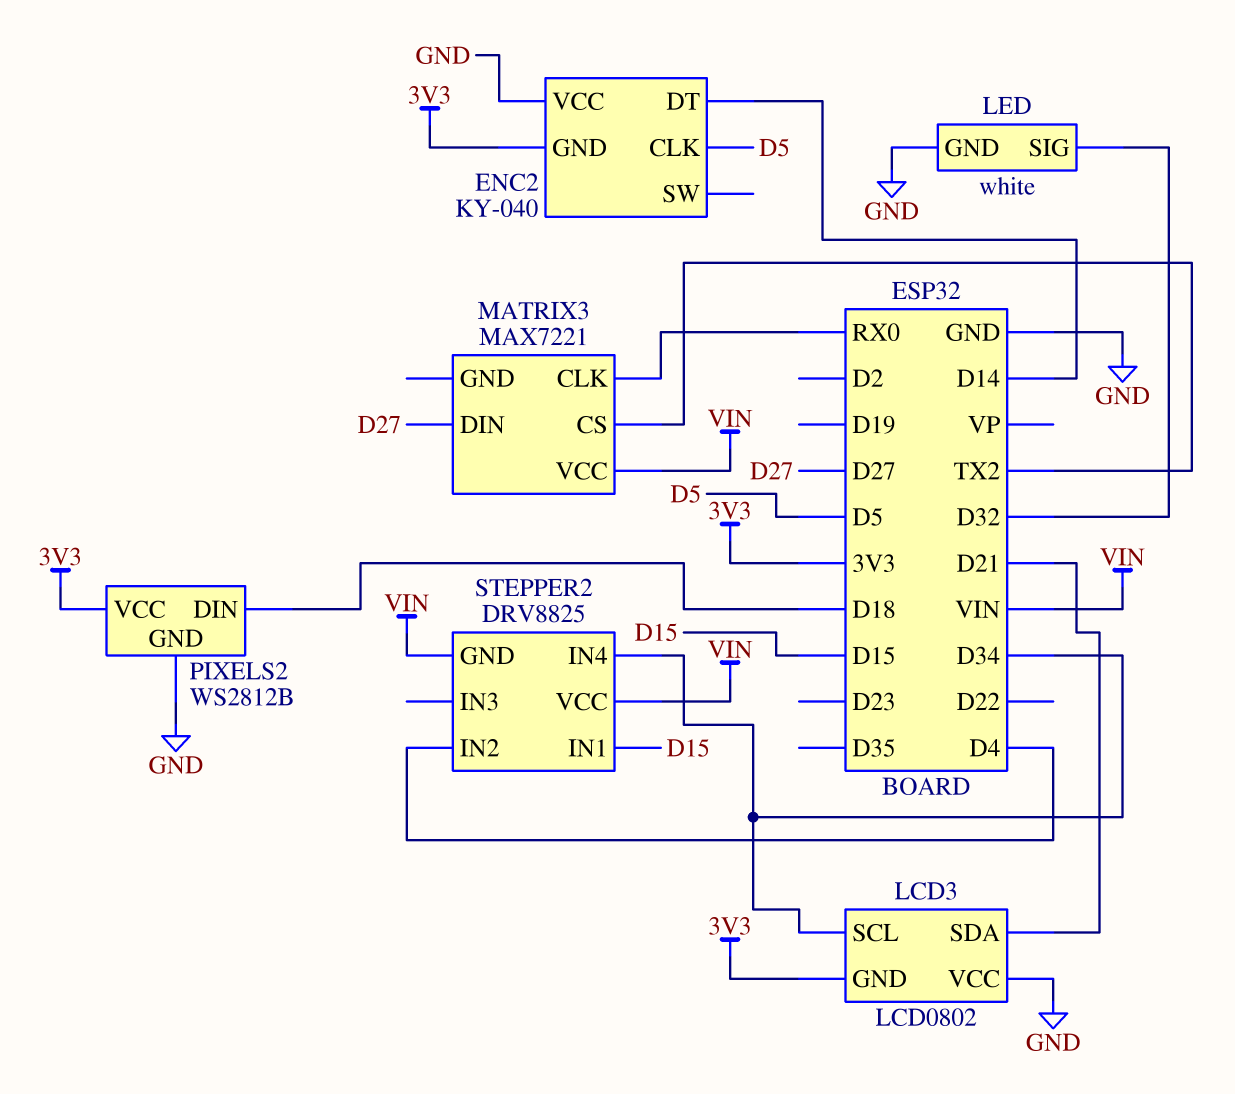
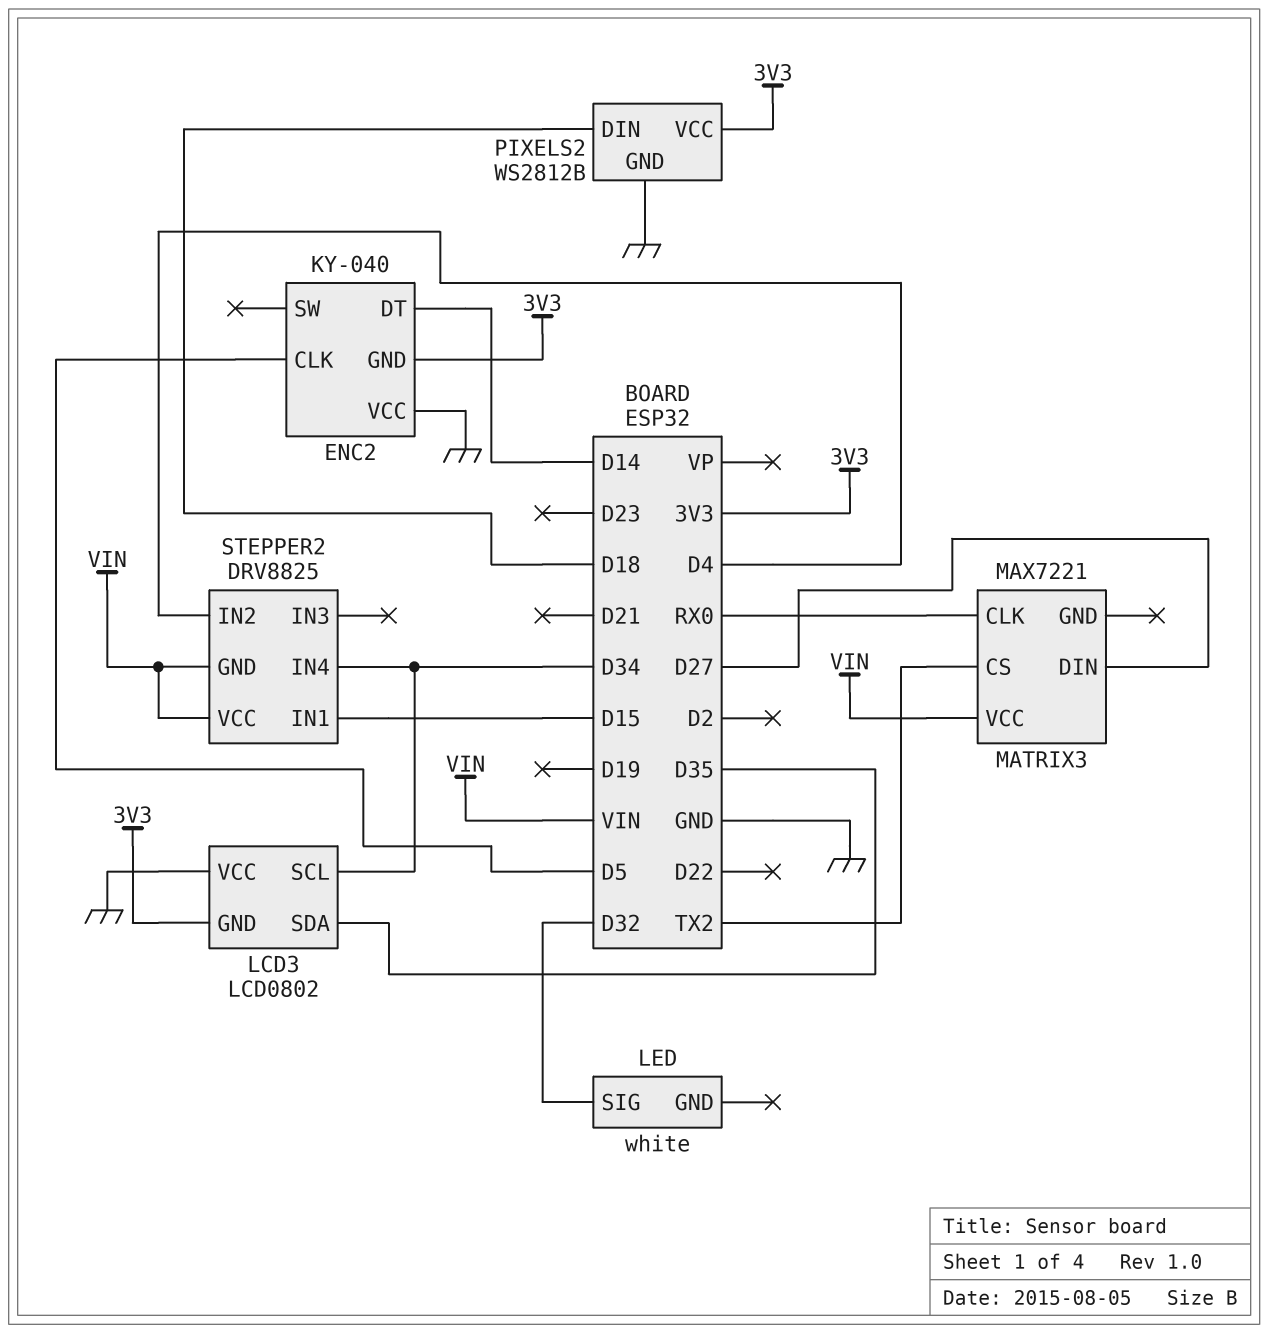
LCD3 pin SDA: D21 -> D35
LED pin GND: GND -> none

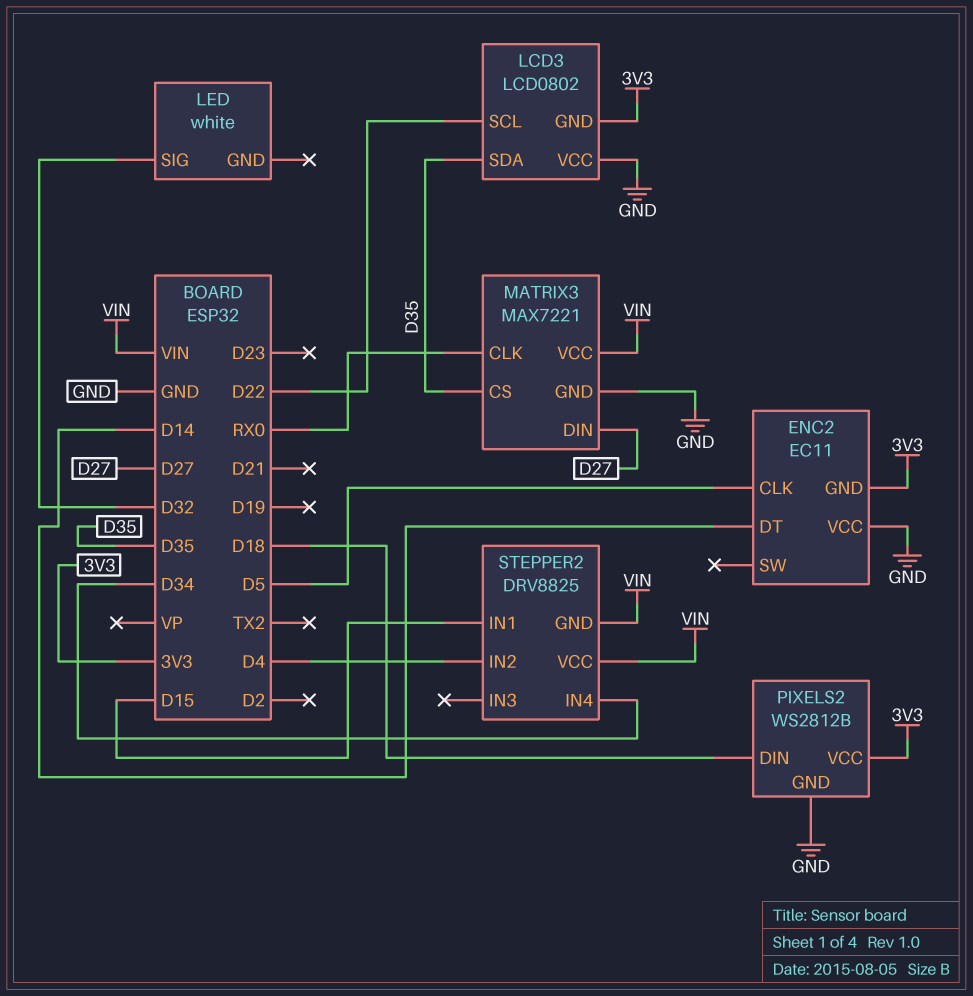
ENC2: KY-040 -> EC11
LCD3 pin SCL: D34 -> D22
MATRIX3 pin CS: TX2 -> D35
MATRIX3 pin GND: none -> GND

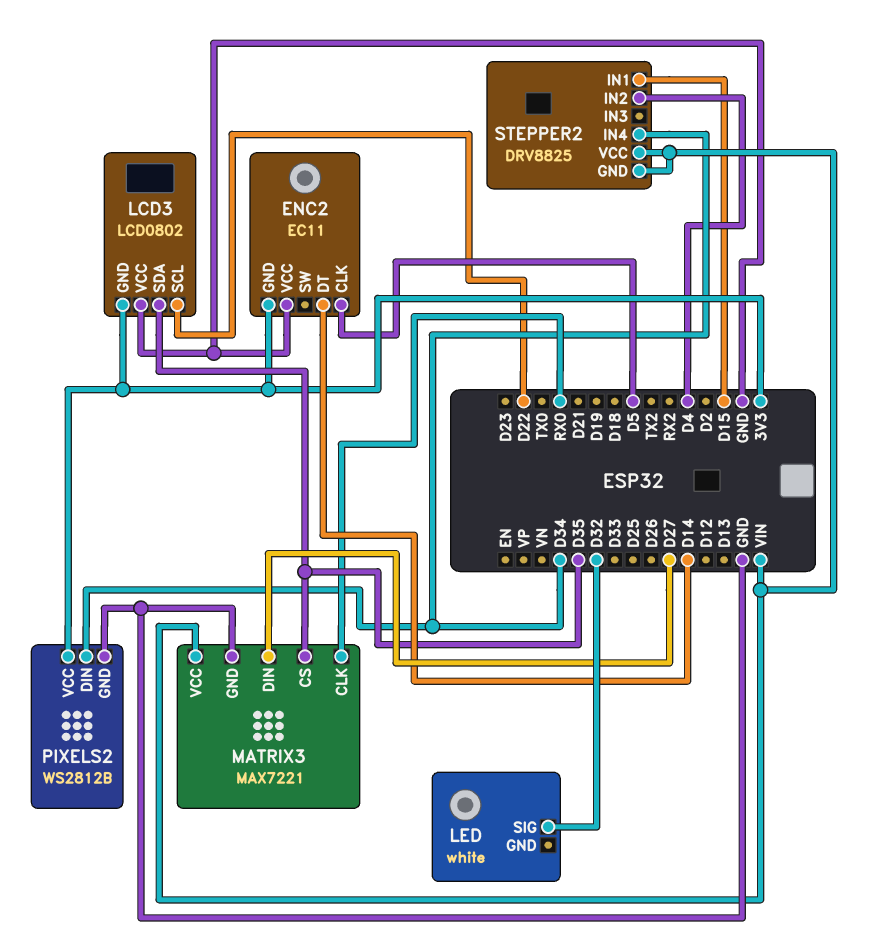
PIXELS2 pin DIN: D18 -> D34

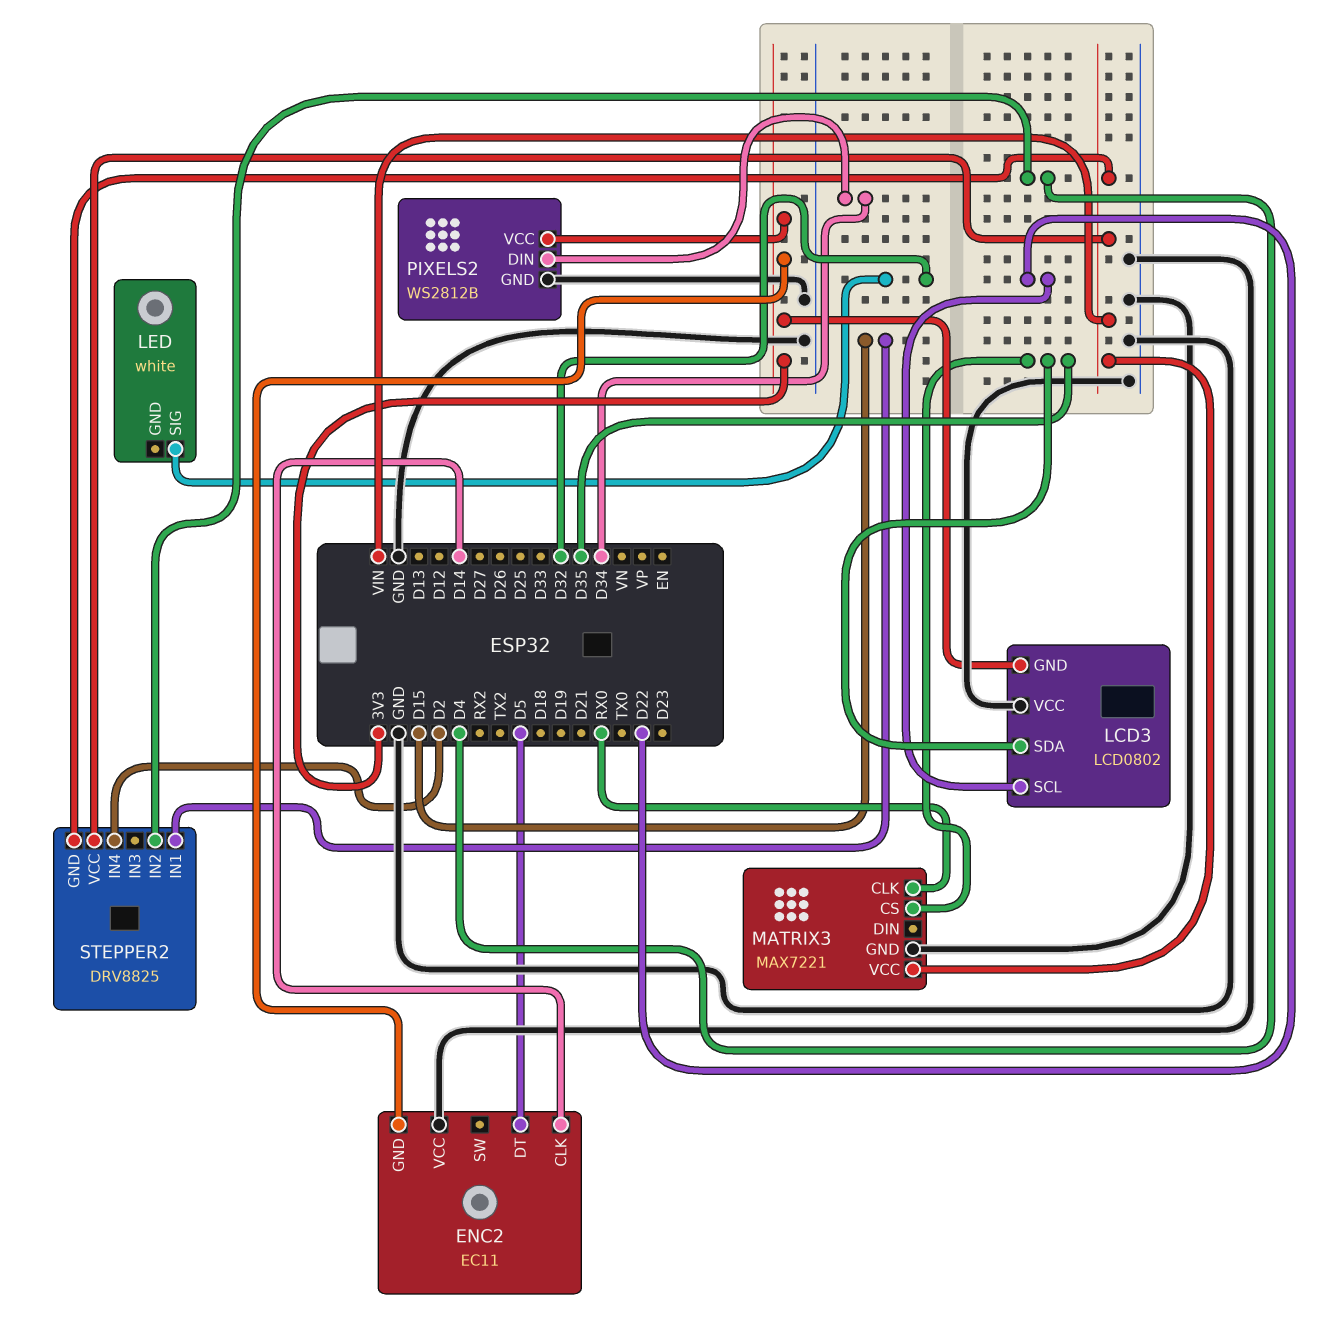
ENC2 pin CLK: D5 -> D14
ENC2 pin DT: D14 -> D5
MATRIX3 pin DIN: D27 -> none
STEPPER2 pin IN4: D34 -> D2

